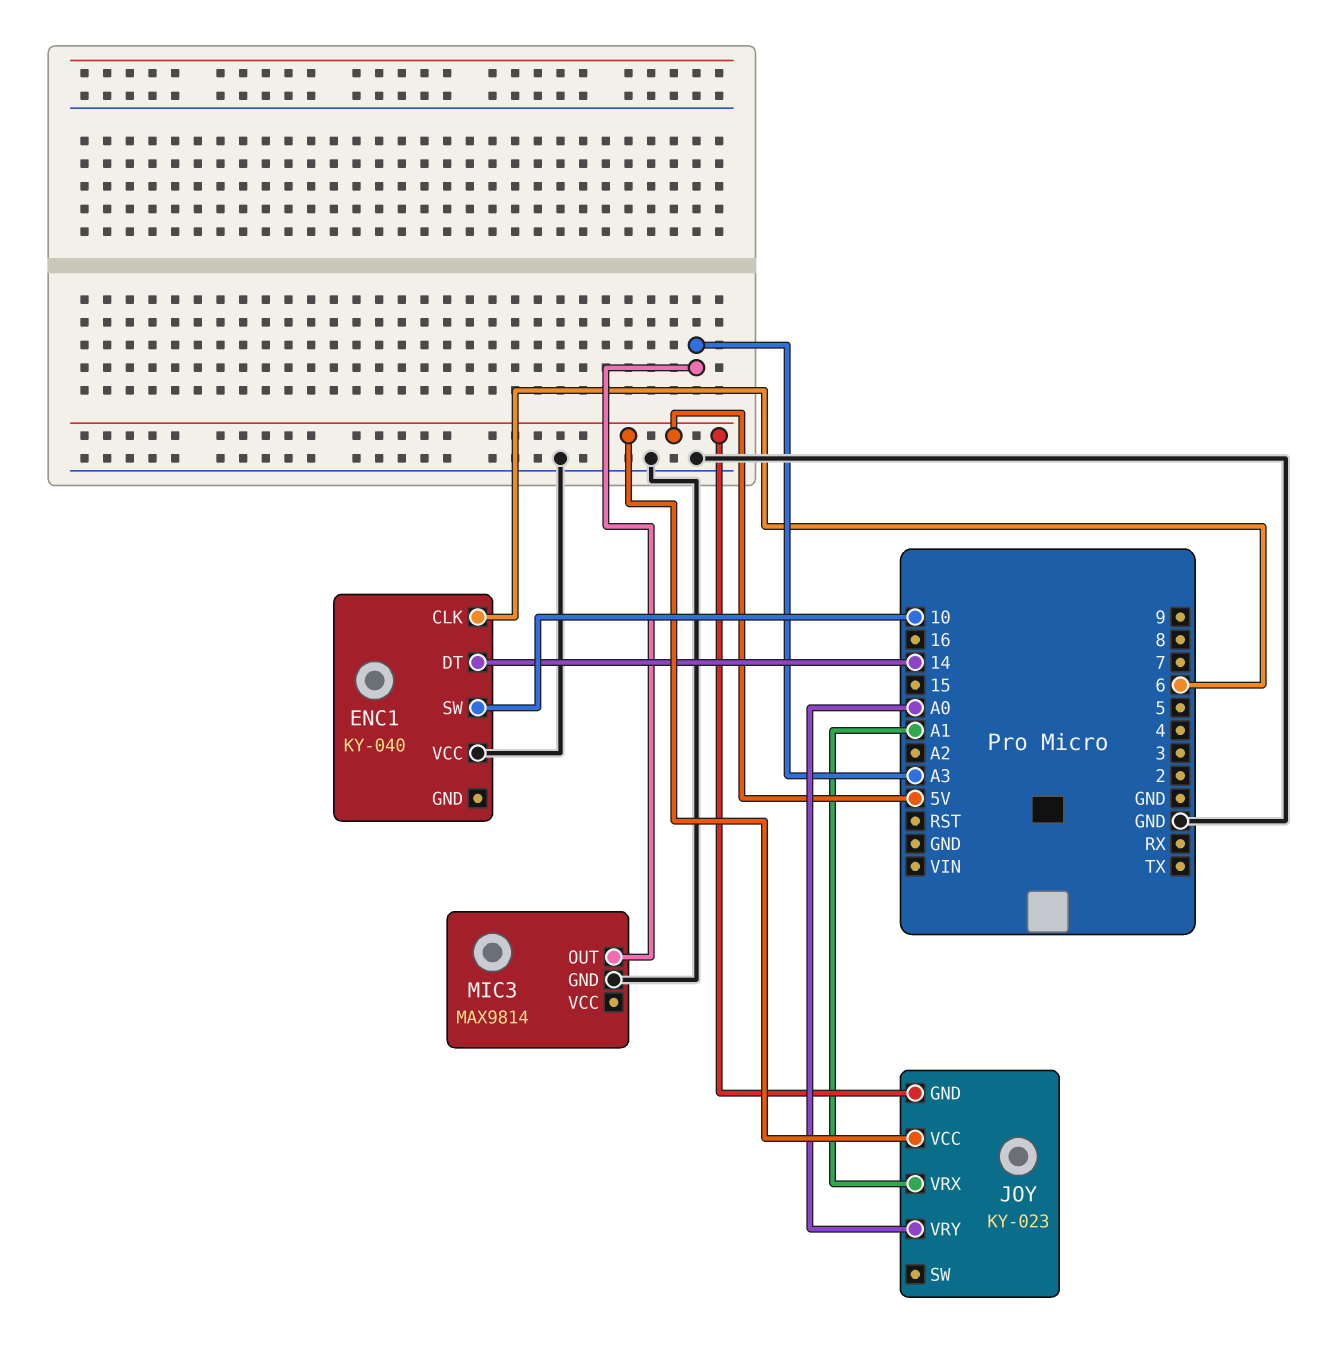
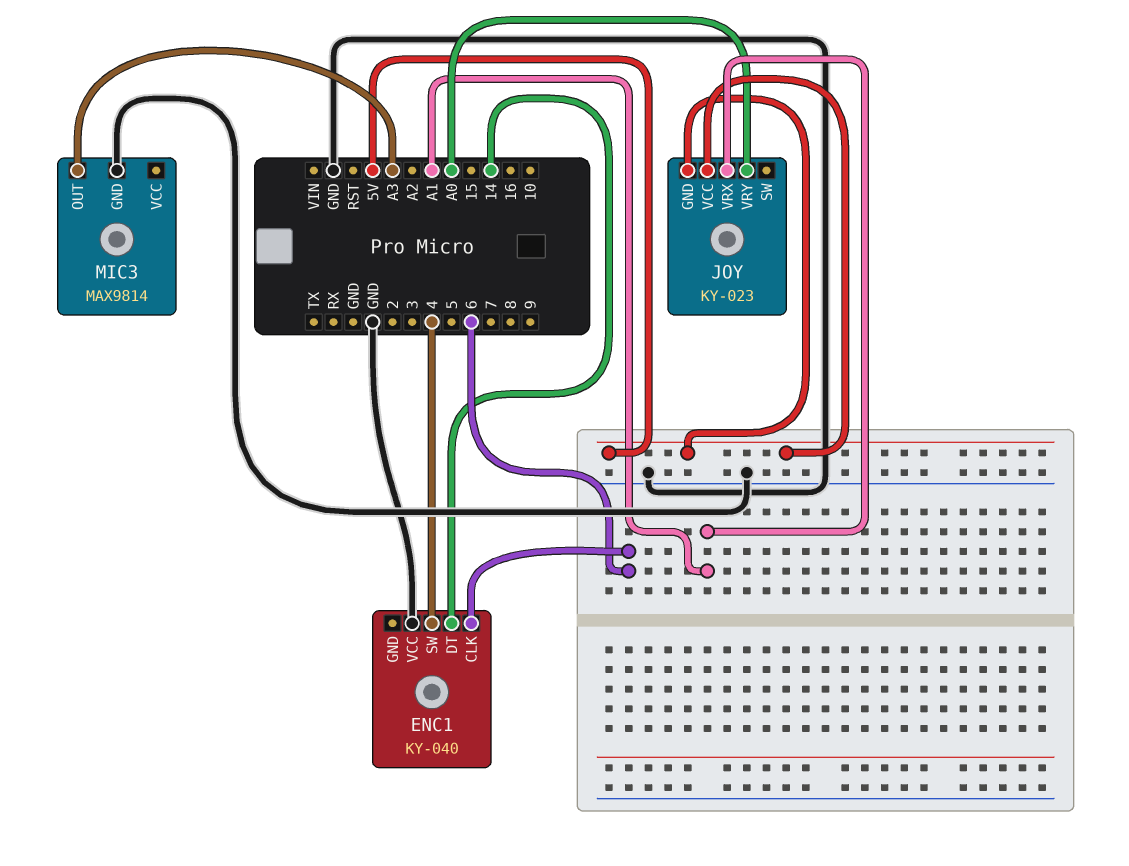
ENC1 pin SW: 10 -> 4

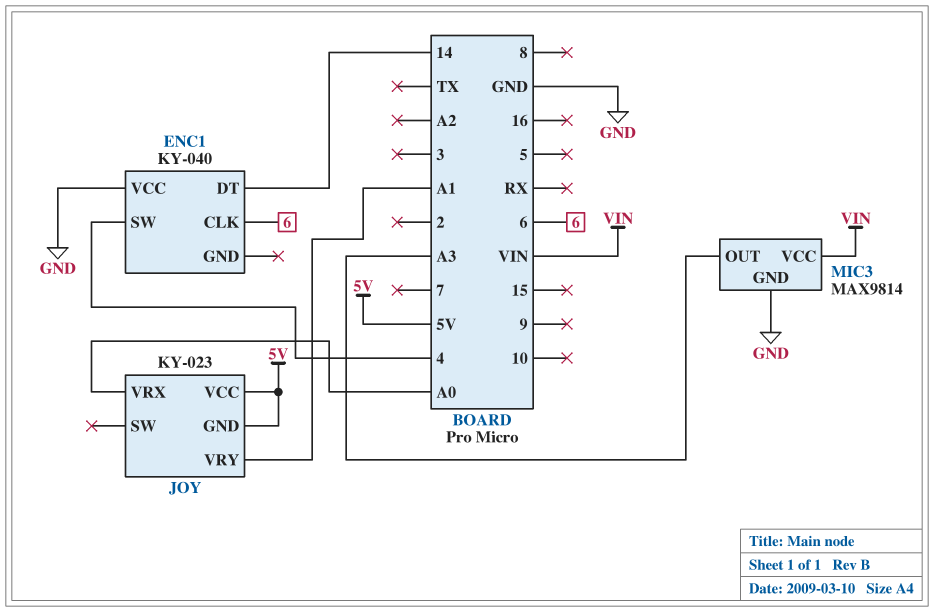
JOY pin VRX: A1 -> A0
JOY pin VRY: A0 -> A1
MIC3 pin VCC: none -> VIN

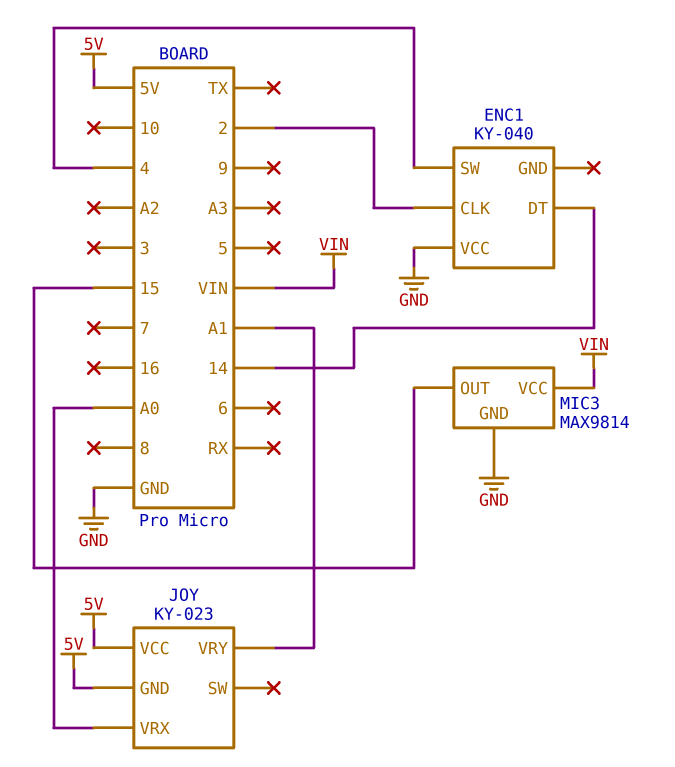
ENC1 pin CLK: 6 -> 2
MIC3 pin OUT: A3 -> 15

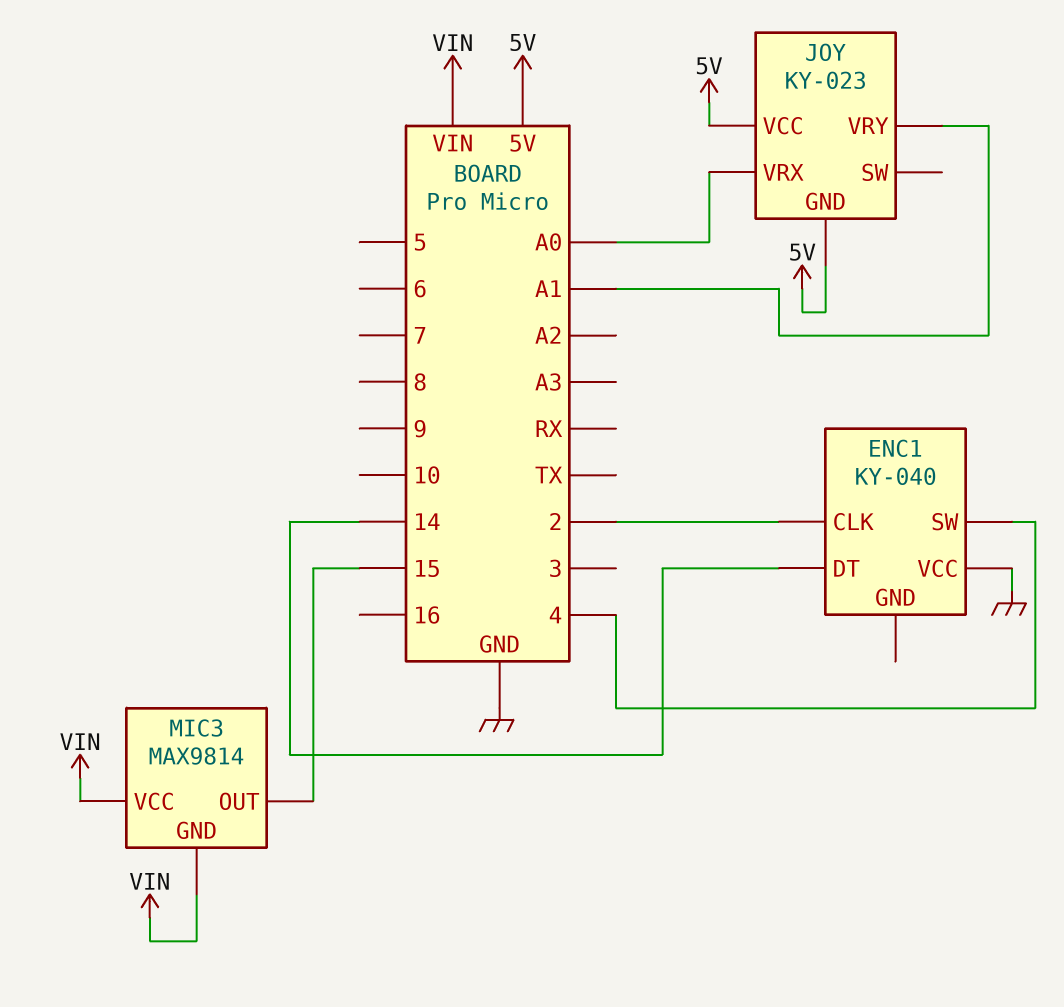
MIC3 pin GND: GND -> VIN

